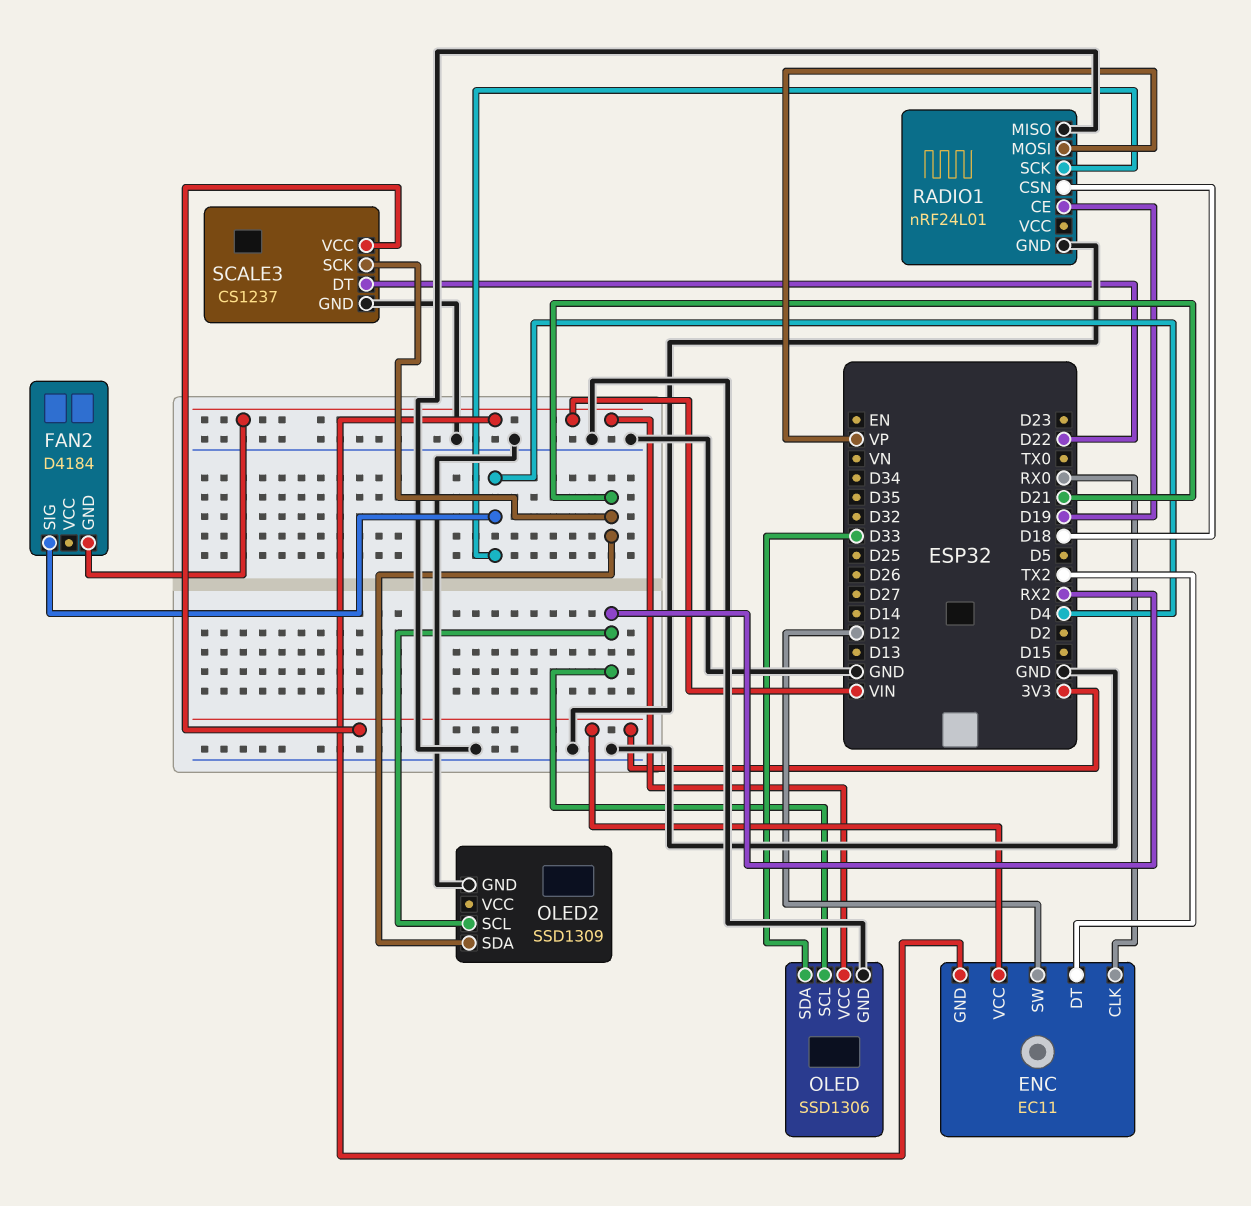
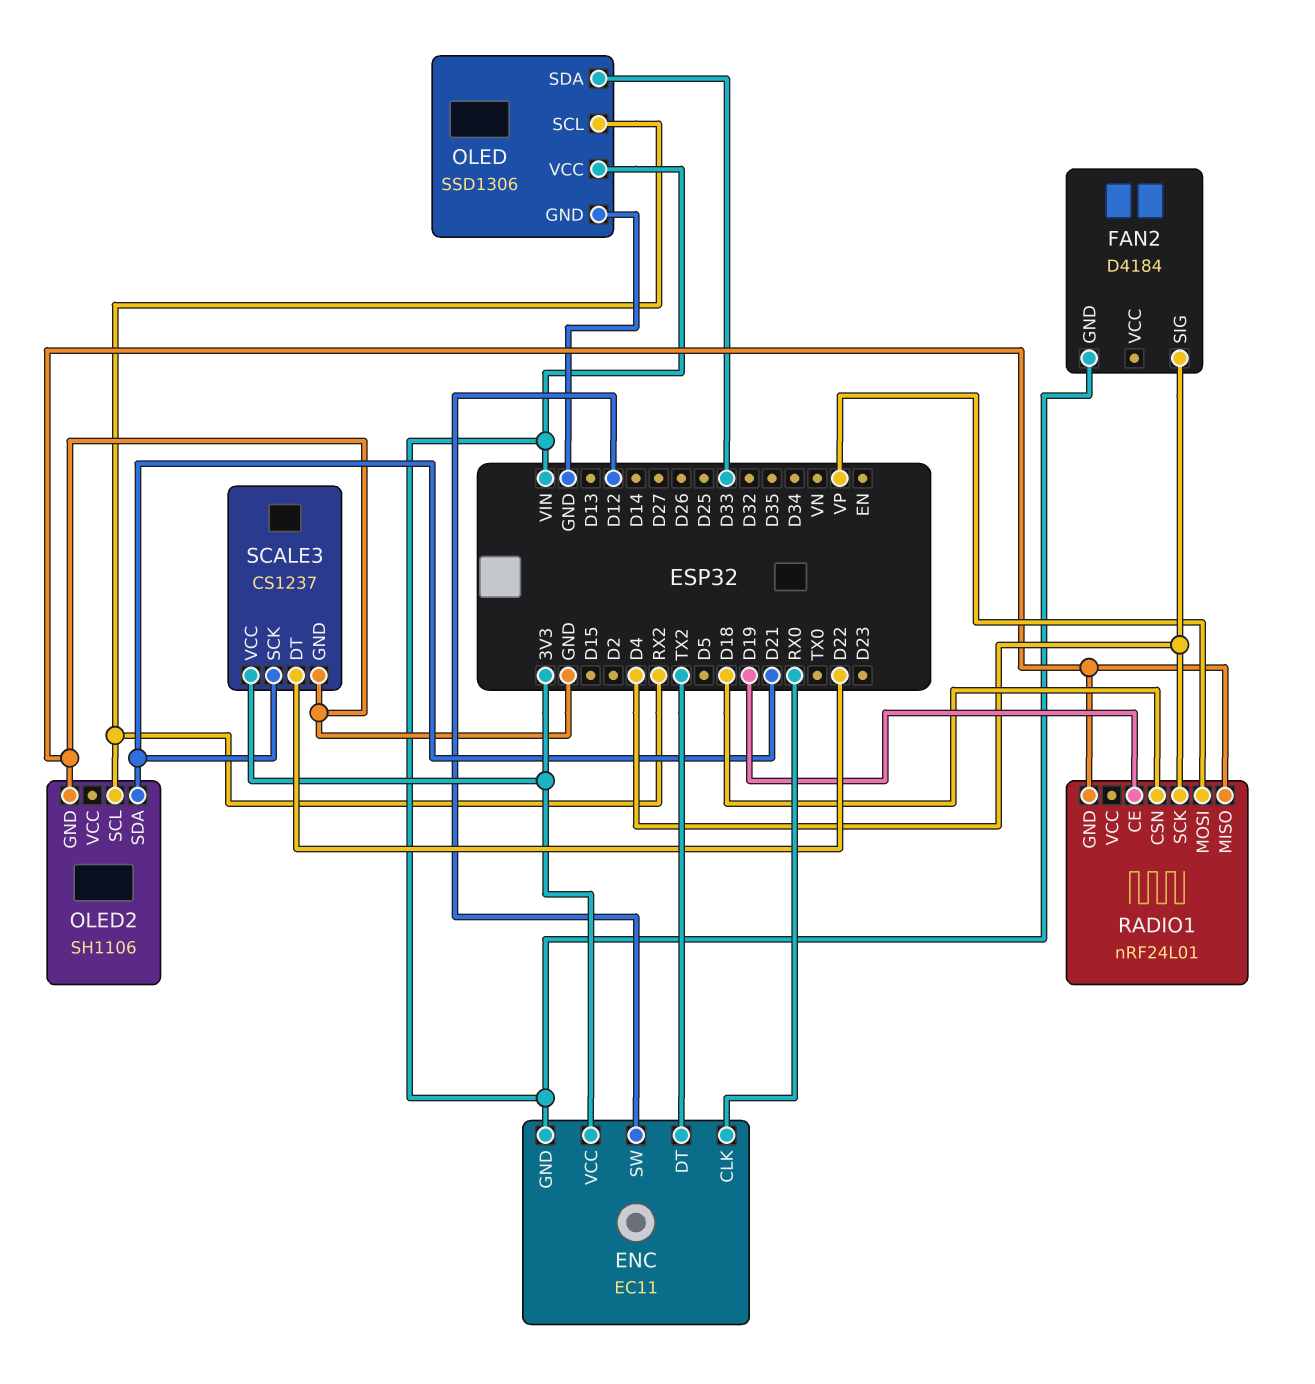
OLED2: SSD1309 -> SH1106

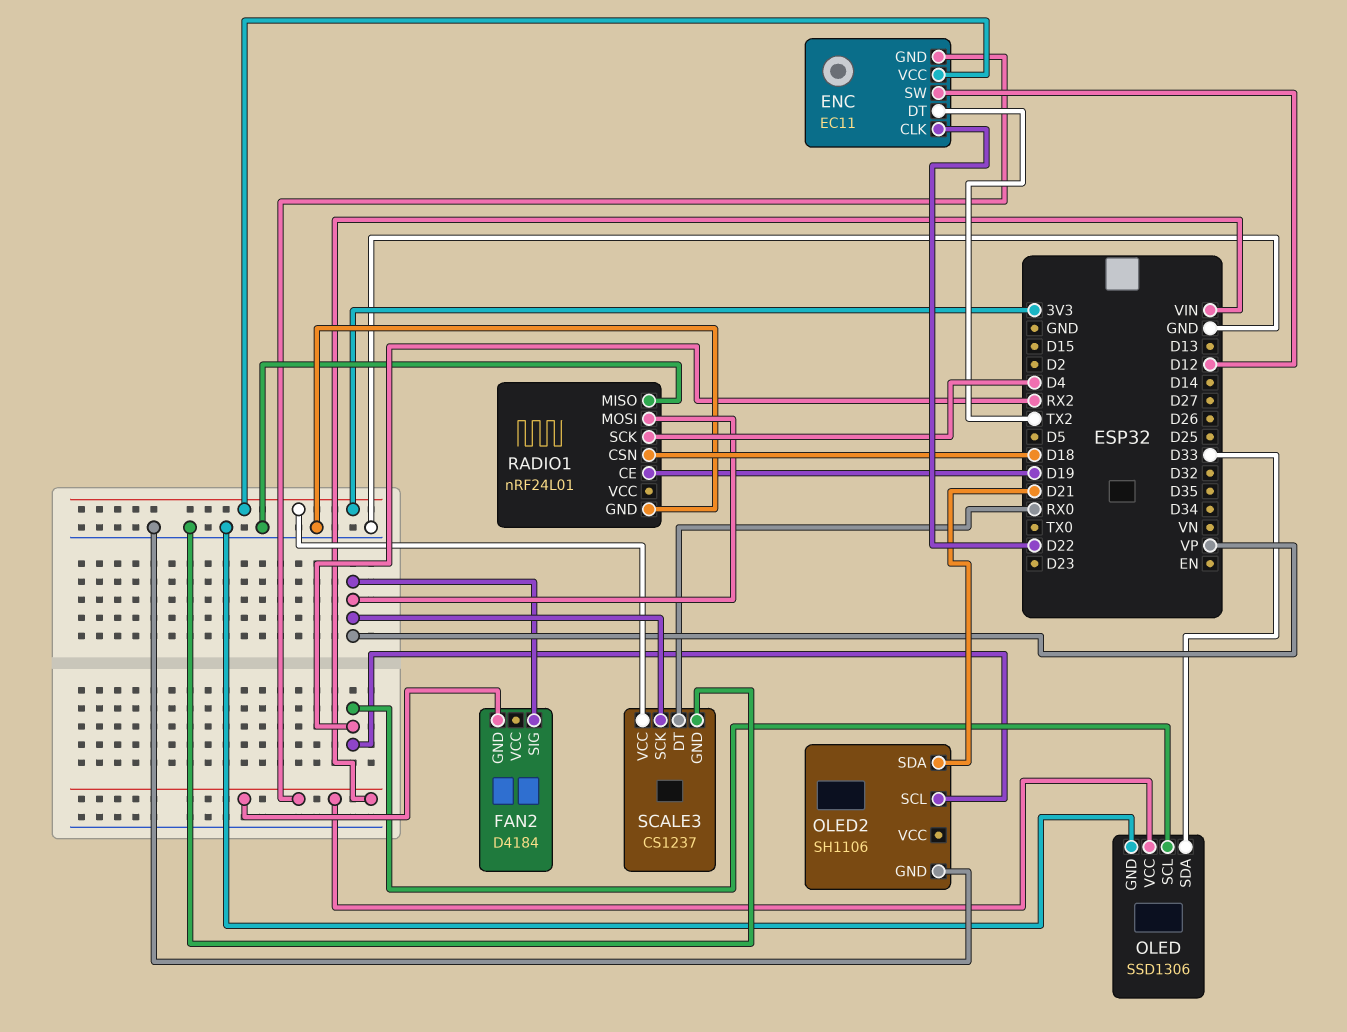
ENC pin CLK: RX0 -> D22
FAN2 pin SIG: D4 -> VP
SCALE3 pin DT: D22 -> RX0
SCALE3 pin SCK: D21 -> VP

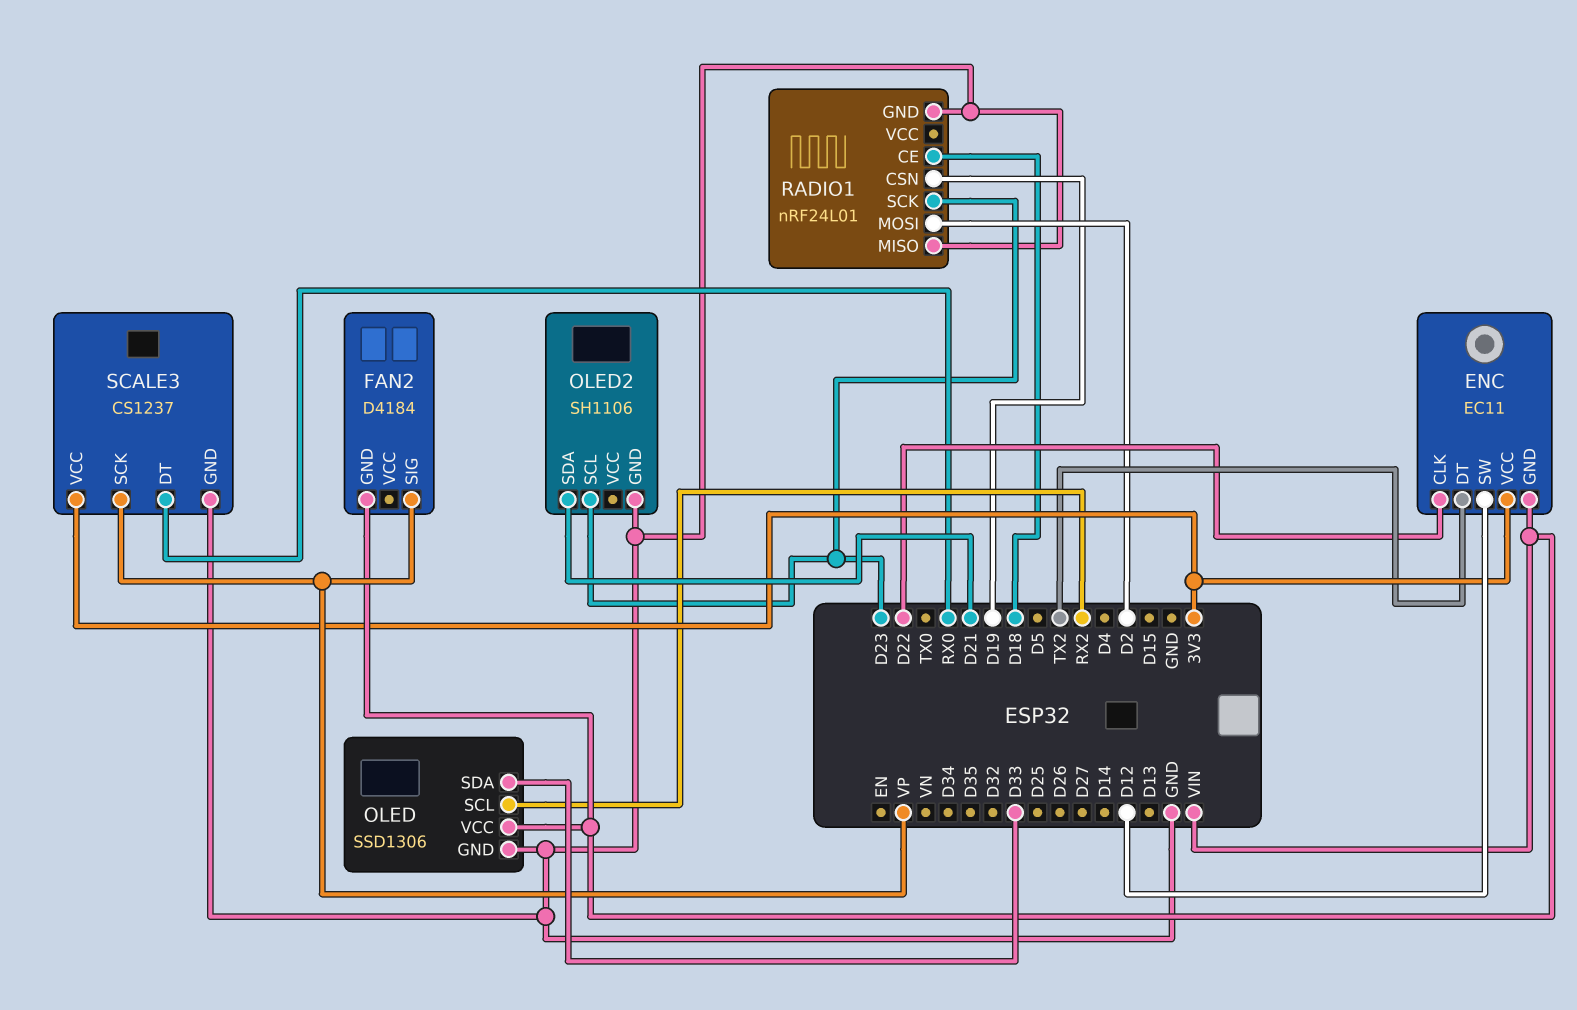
OLED2 pin SCL: RX2 -> D23
RADIO1 pin CE: D19 -> D18
RADIO1 pin CSN: D18 -> D19
RADIO1 pin MOSI: VP -> D2
RADIO1 pin SCK: D4 -> D23

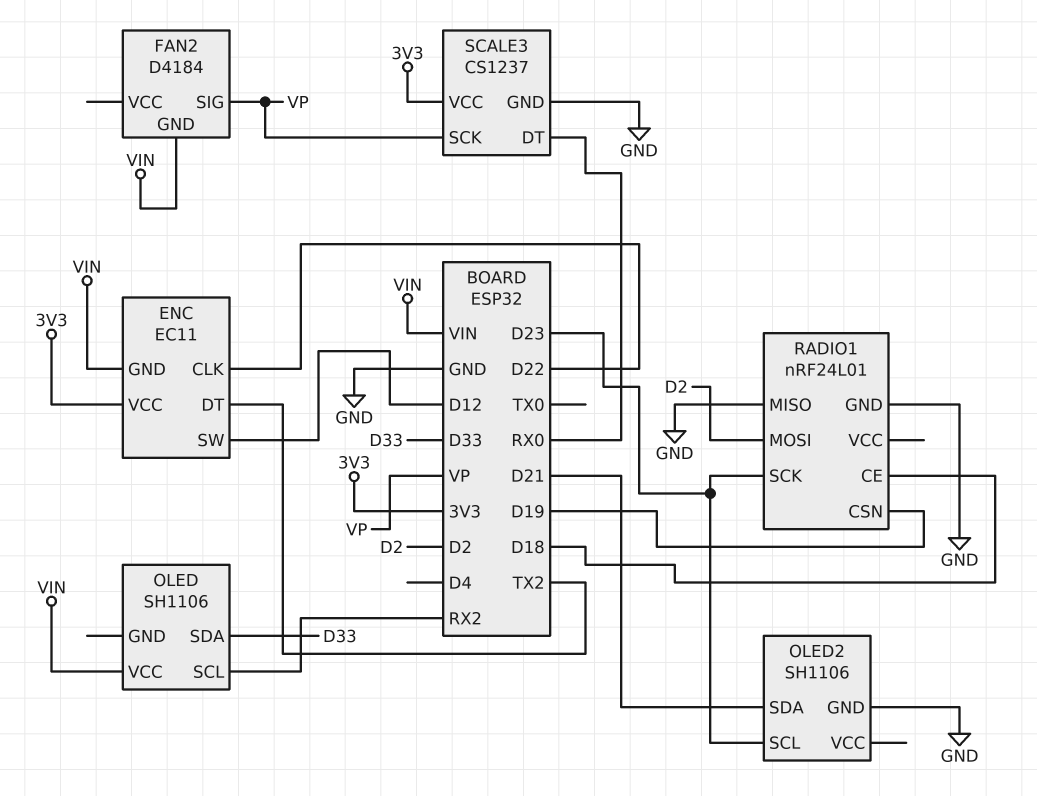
OLED: SSD1306 -> SH1106
OLED pin GND: GND -> none

